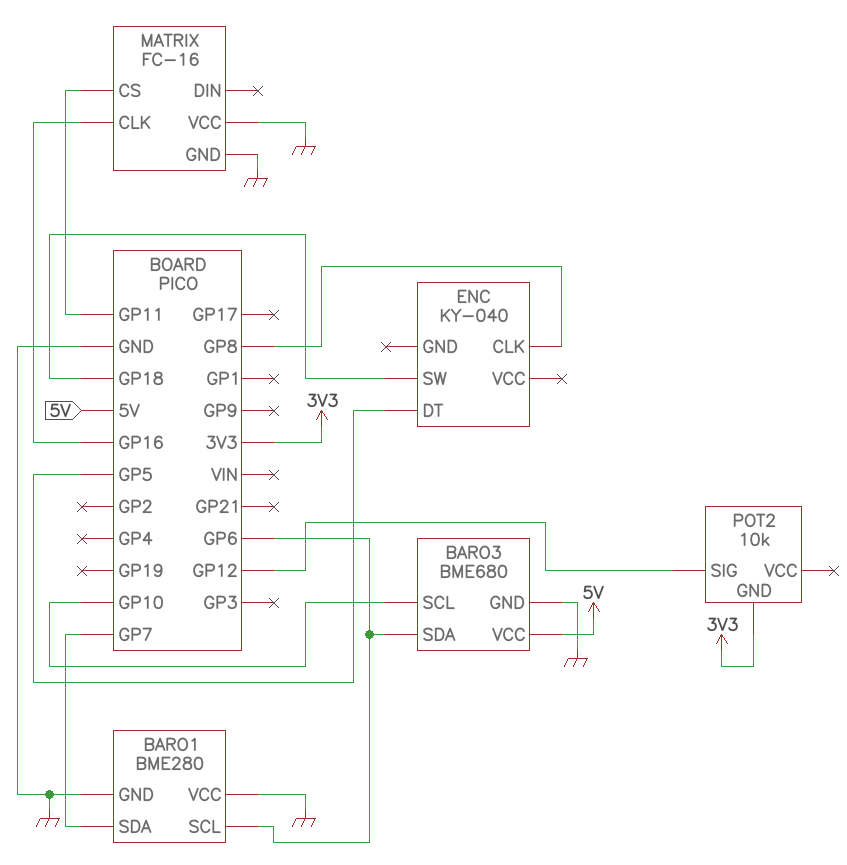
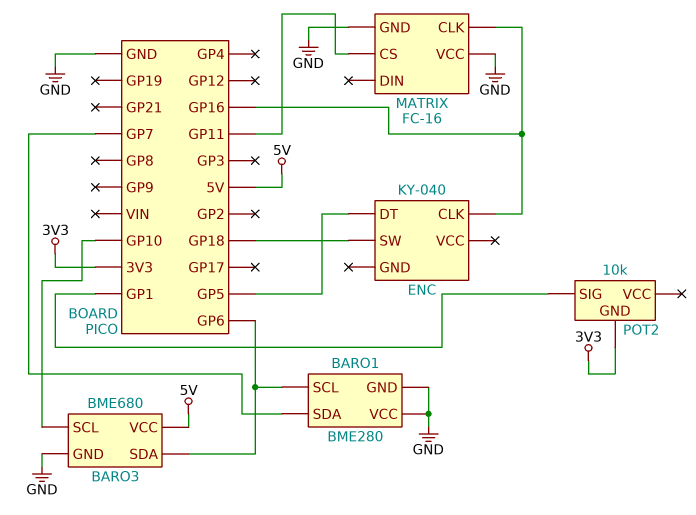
ENC pin CLK: GP8 -> GP16
POT2 pin SIG: GP12 -> GP1

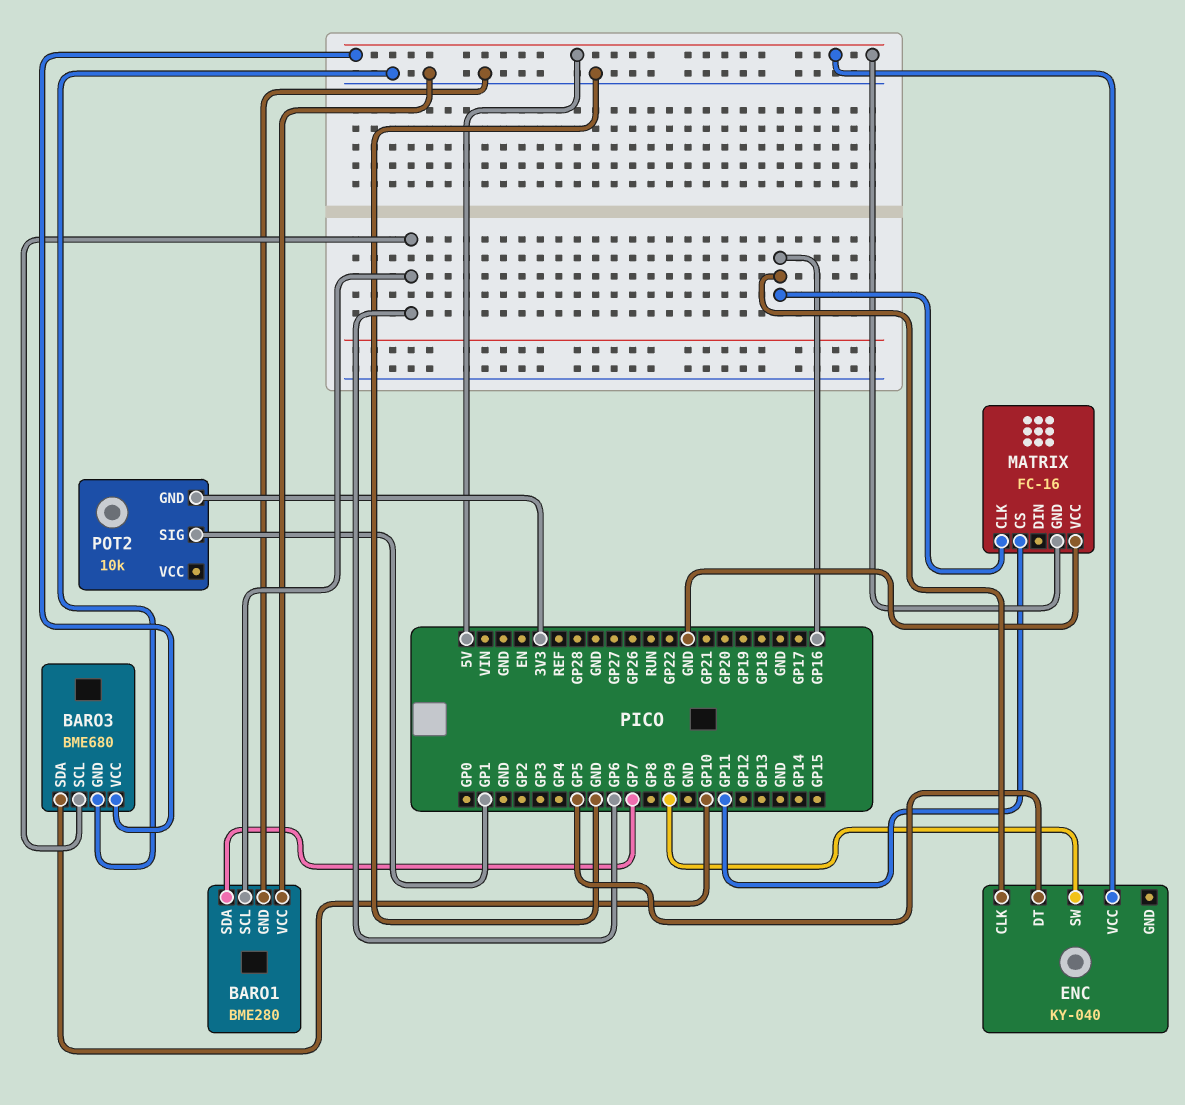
BARO3 pin SCL: GP10 -> GP6
BARO3 pin SDA: GP6 -> GP10
ENC pin SW: GP18 -> GP9
ENC pin VCC: none -> 5V
MATRIX pin GND: GND -> 5V

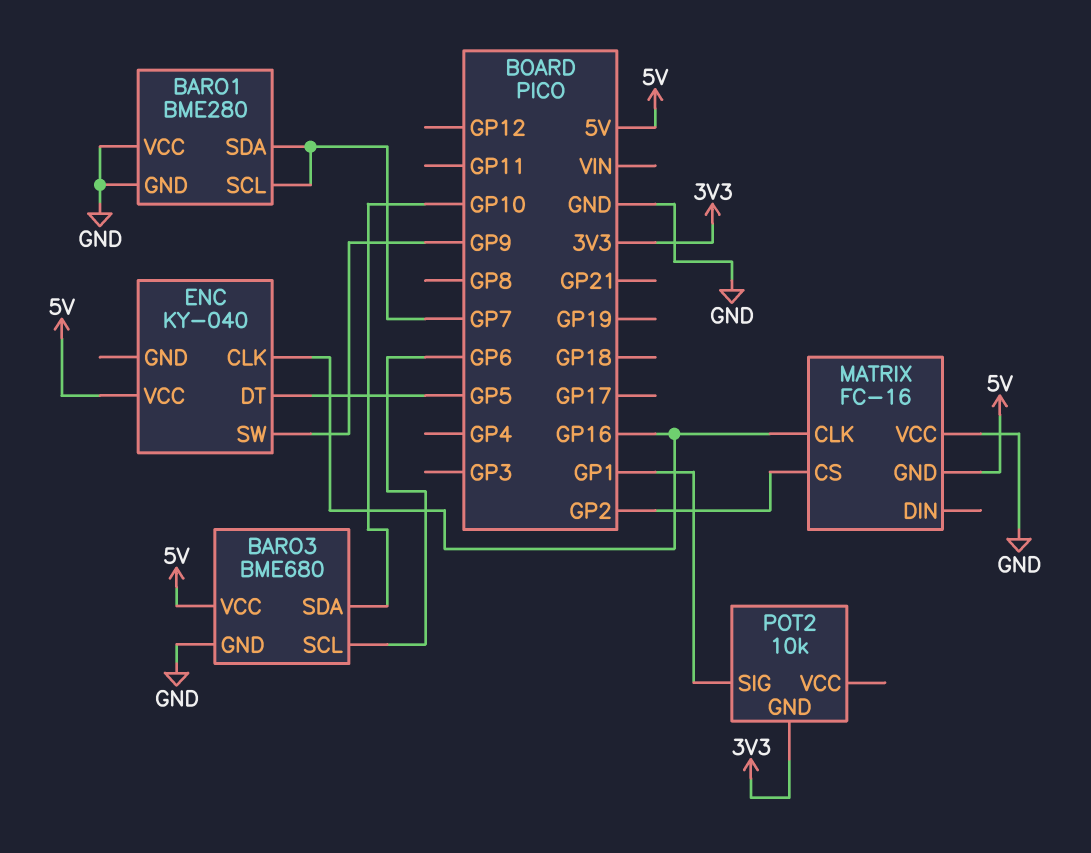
BARO1 pin SCL: GP6 -> GP7
MATRIX pin CS: GP11 -> GP2

